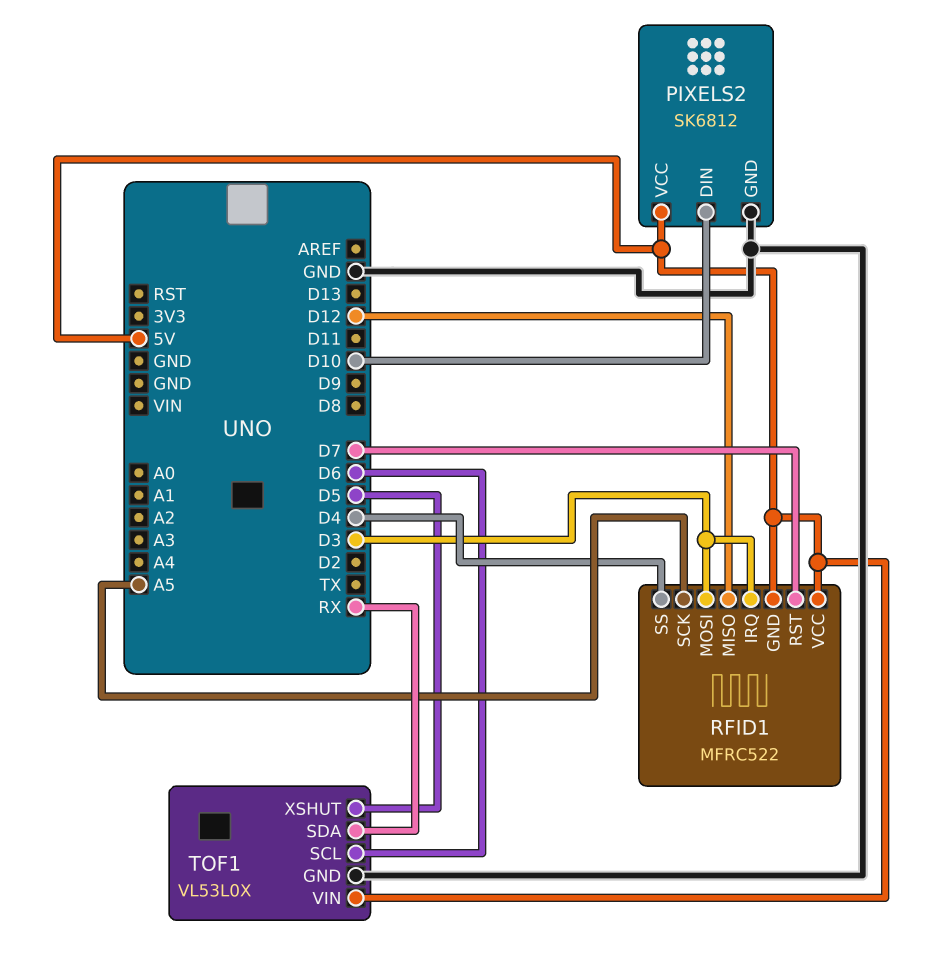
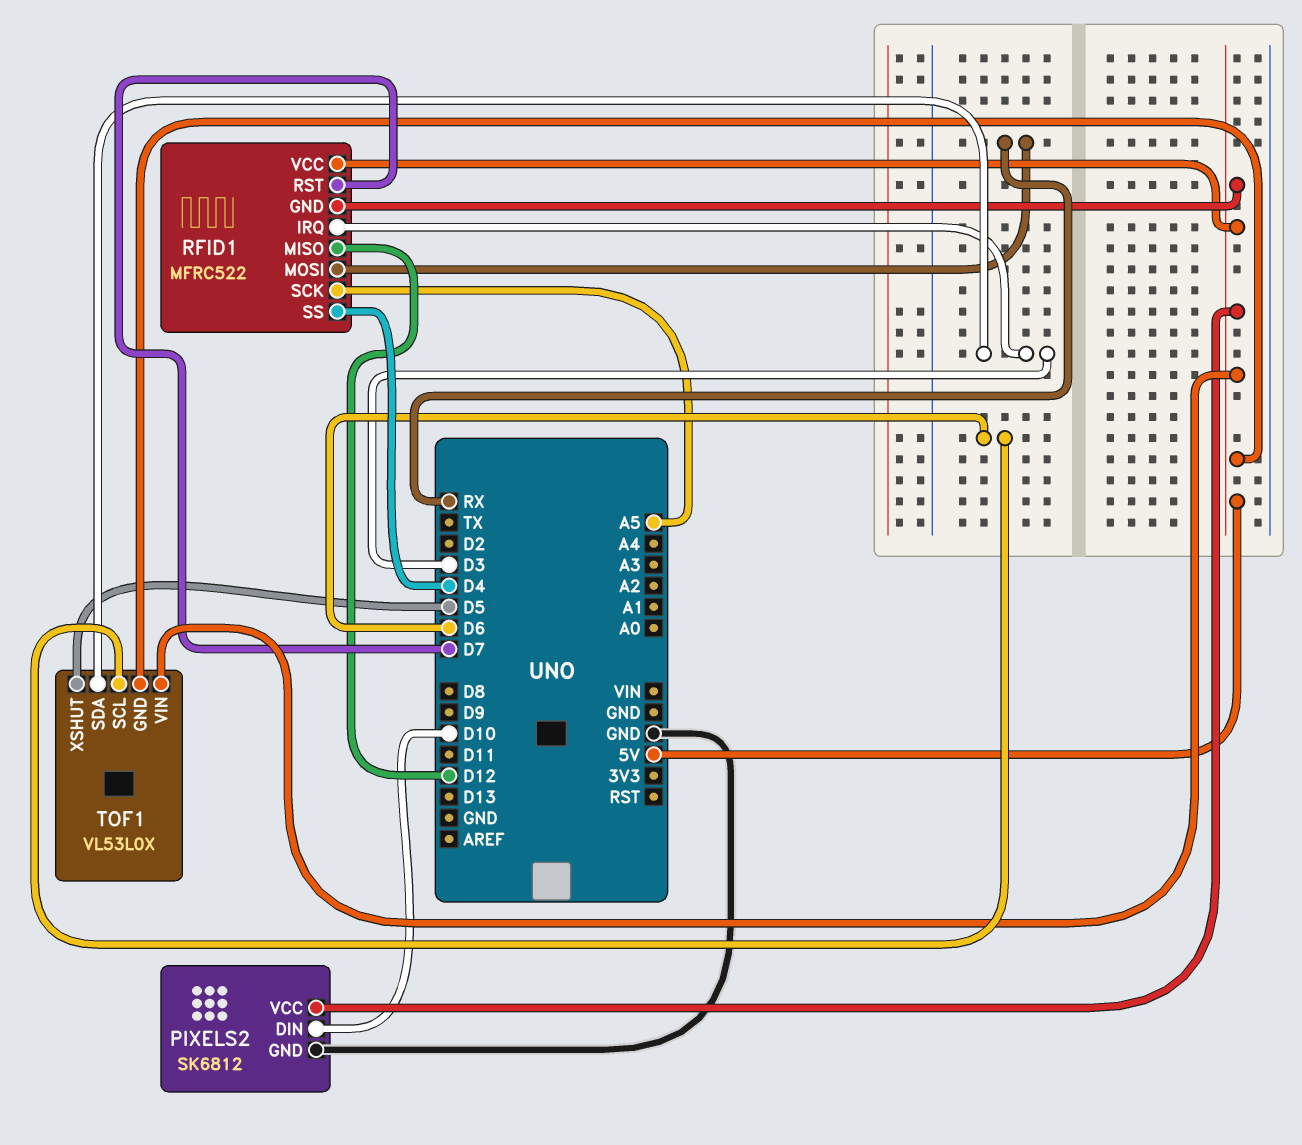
RFID1 pin MOSI: D3 -> RX
TOF1 pin GND: GND -> 5V
TOF1 pin SDA: RX -> D3

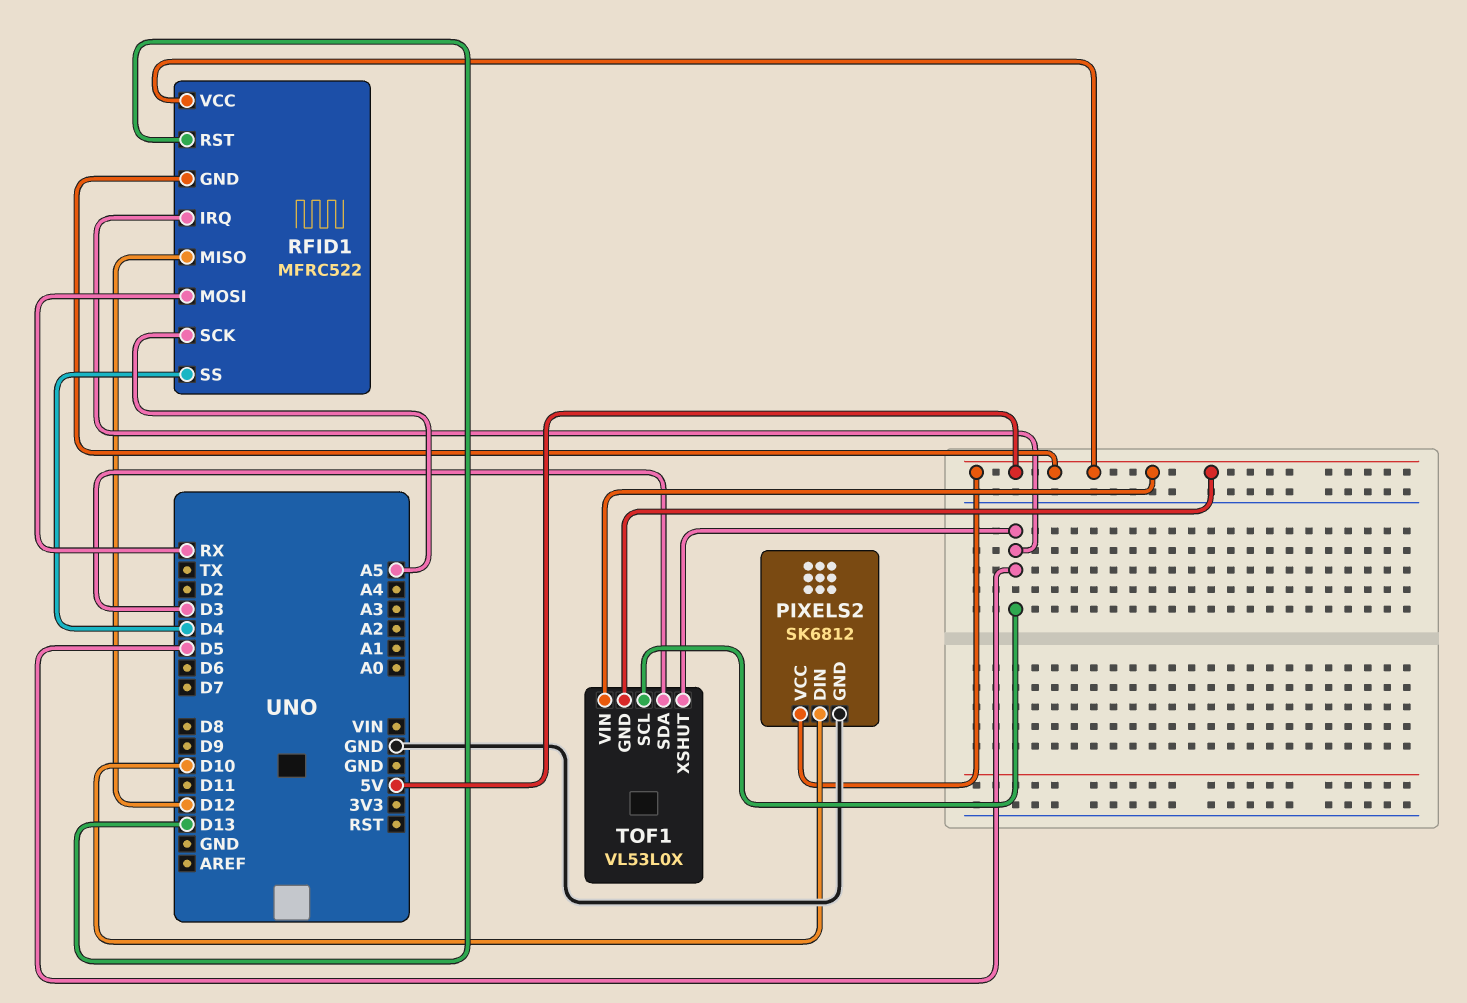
RFID1 pin IRQ: D3 -> D5
RFID1 pin RST: D7 -> D13
TOF1 pin SCL: D6 -> D5

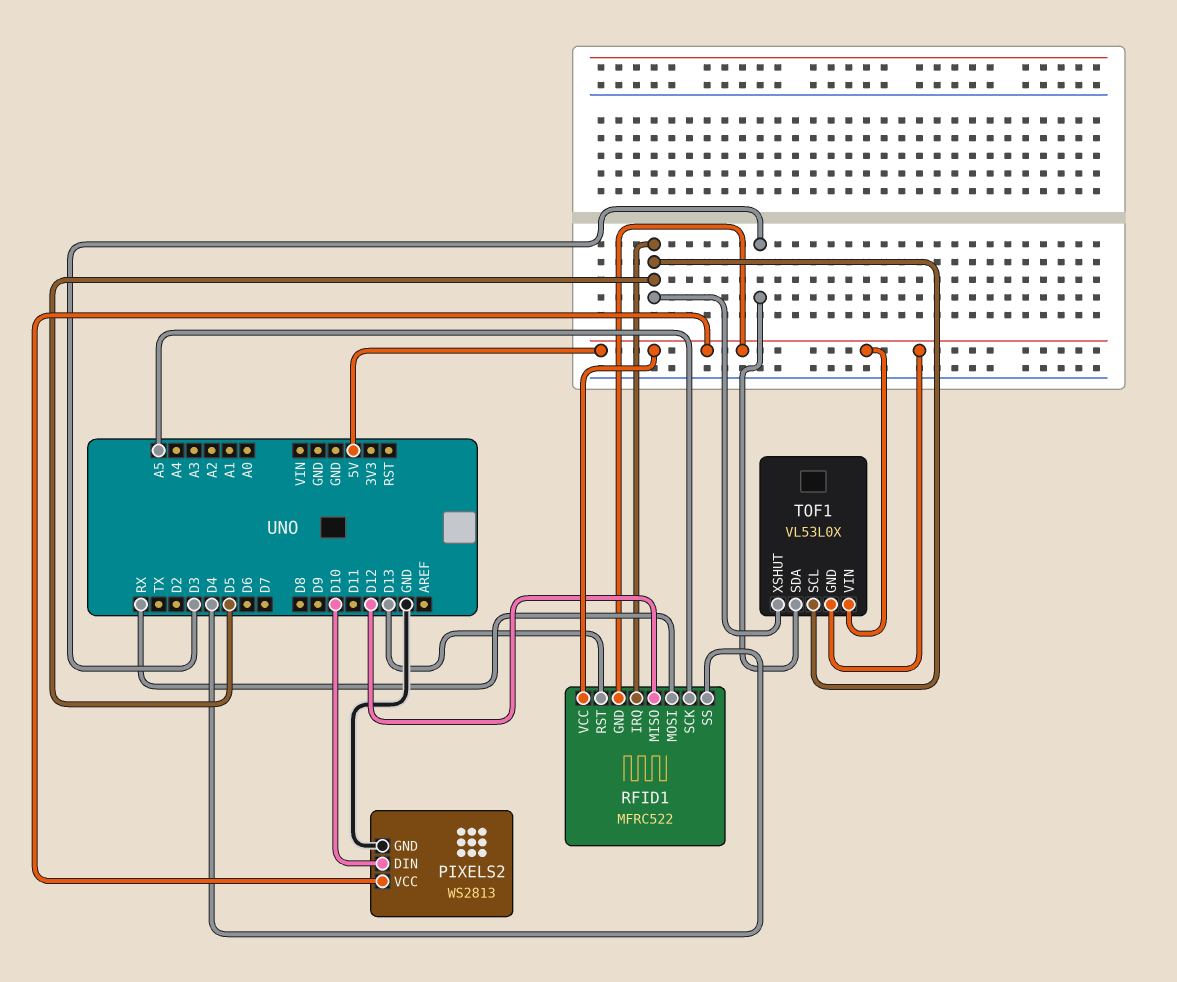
PIXELS2: SK6812 -> WS2813

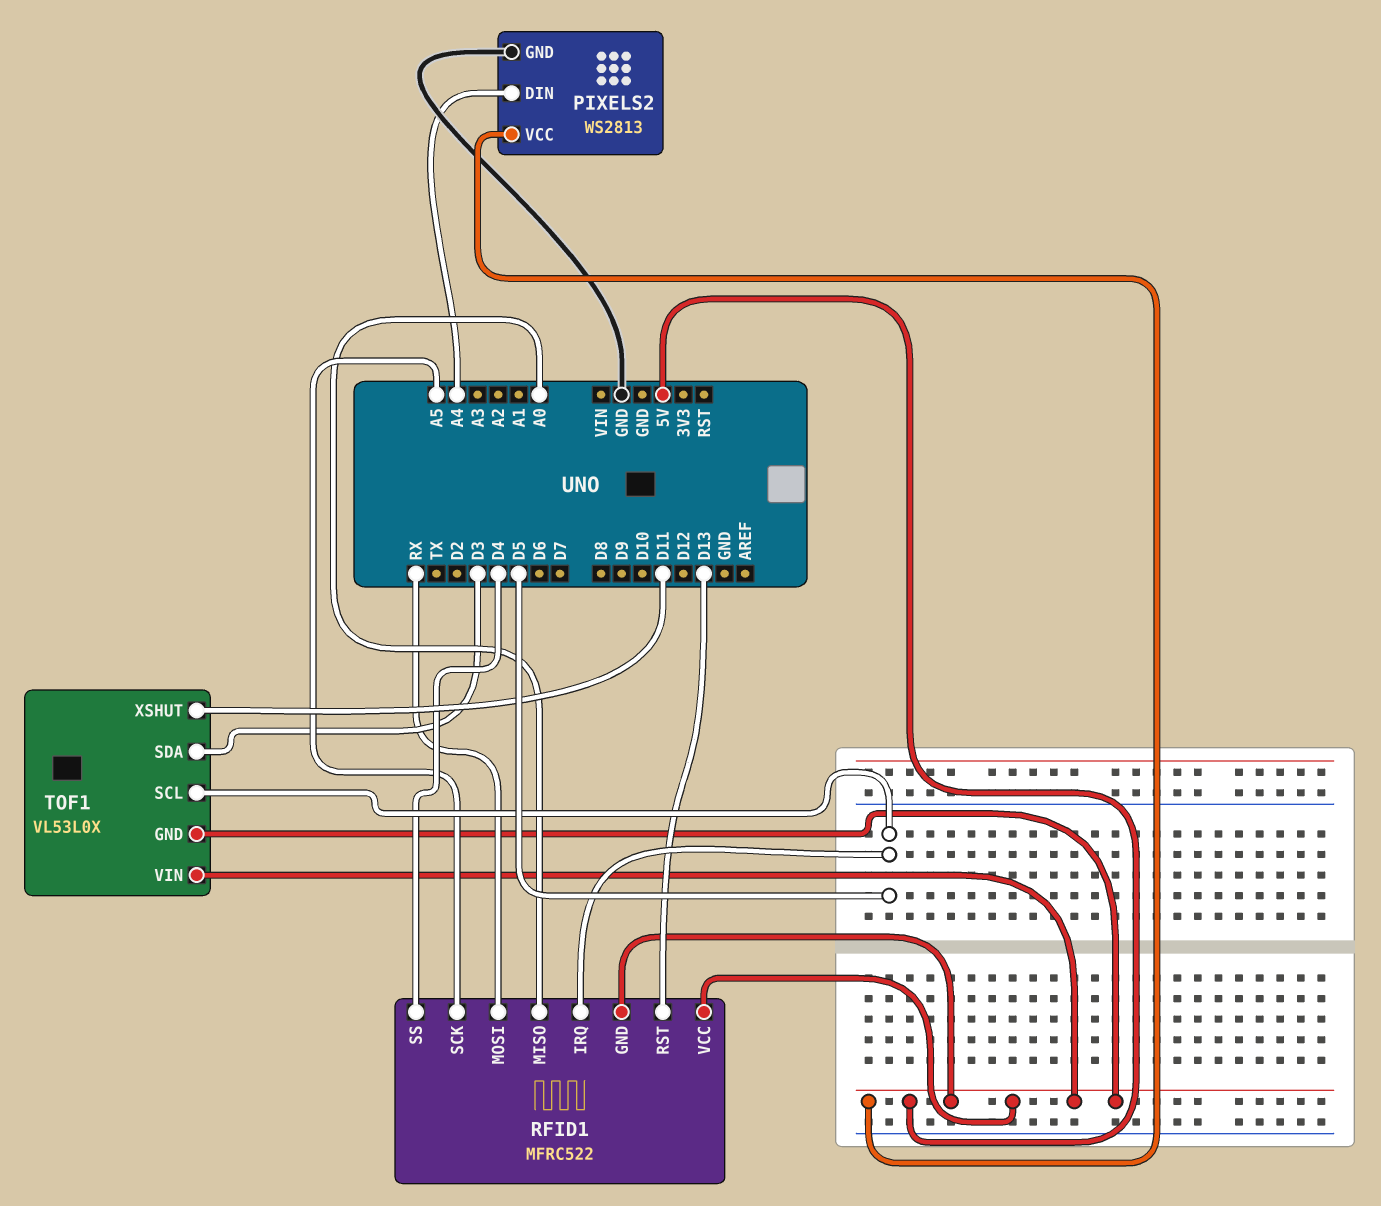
PIXELS2 pin DIN: D10 -> A4
RFID1 pin MISO: D12 -> A0
TOF1 pin XSHUT: D5 -> D11

